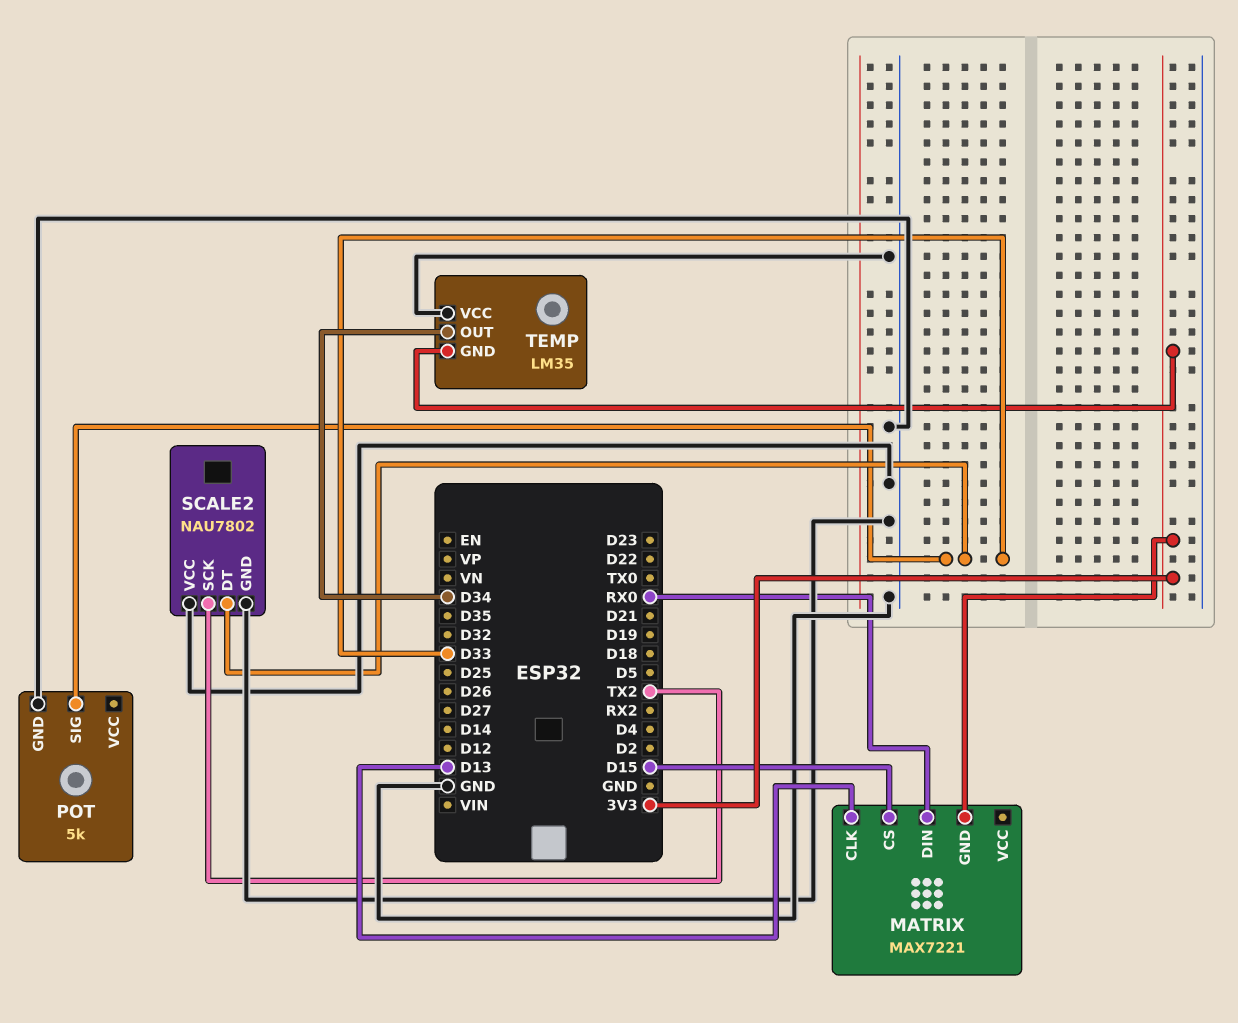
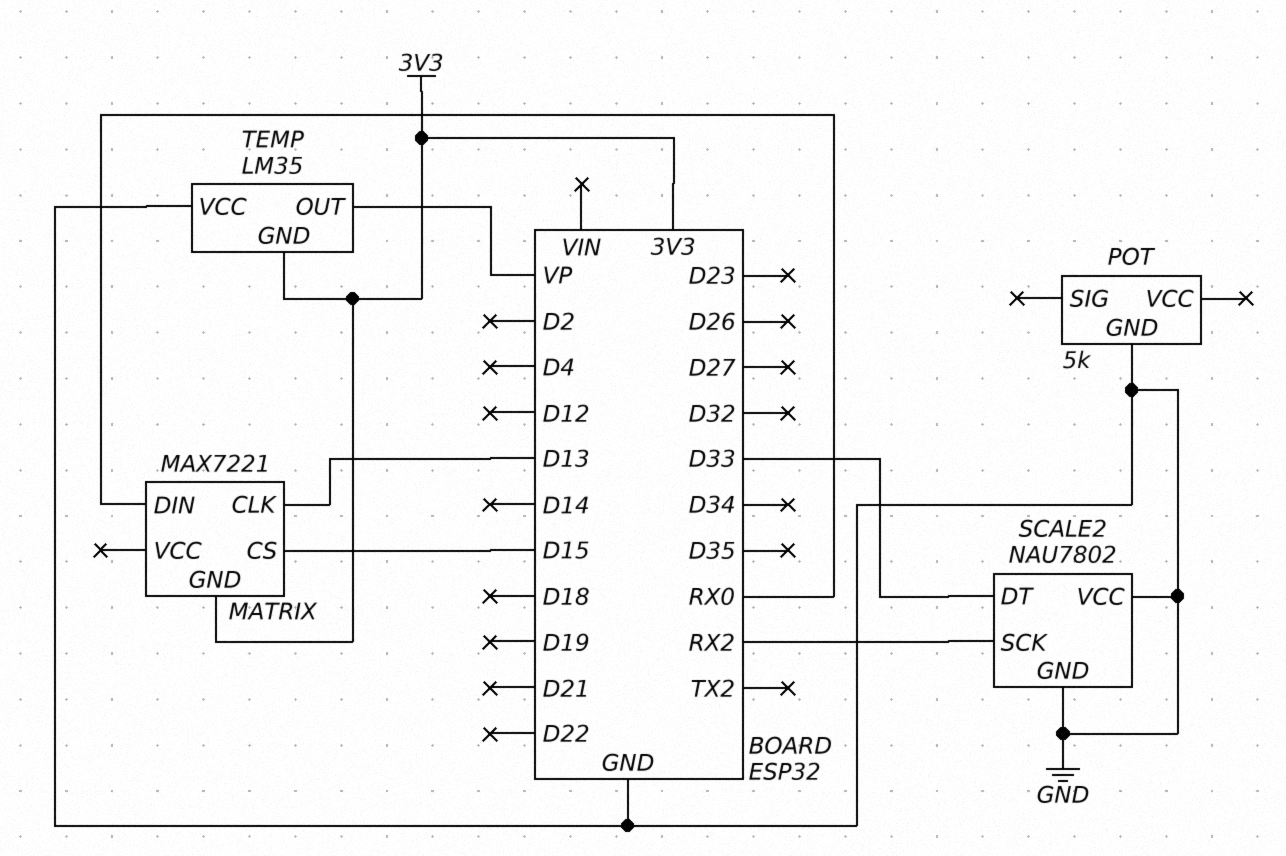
POT pin SIG: D33 -> none
SCALE2 pin SCK: TX2 -> RX2
TEMP pin OUT: D34 -> VP

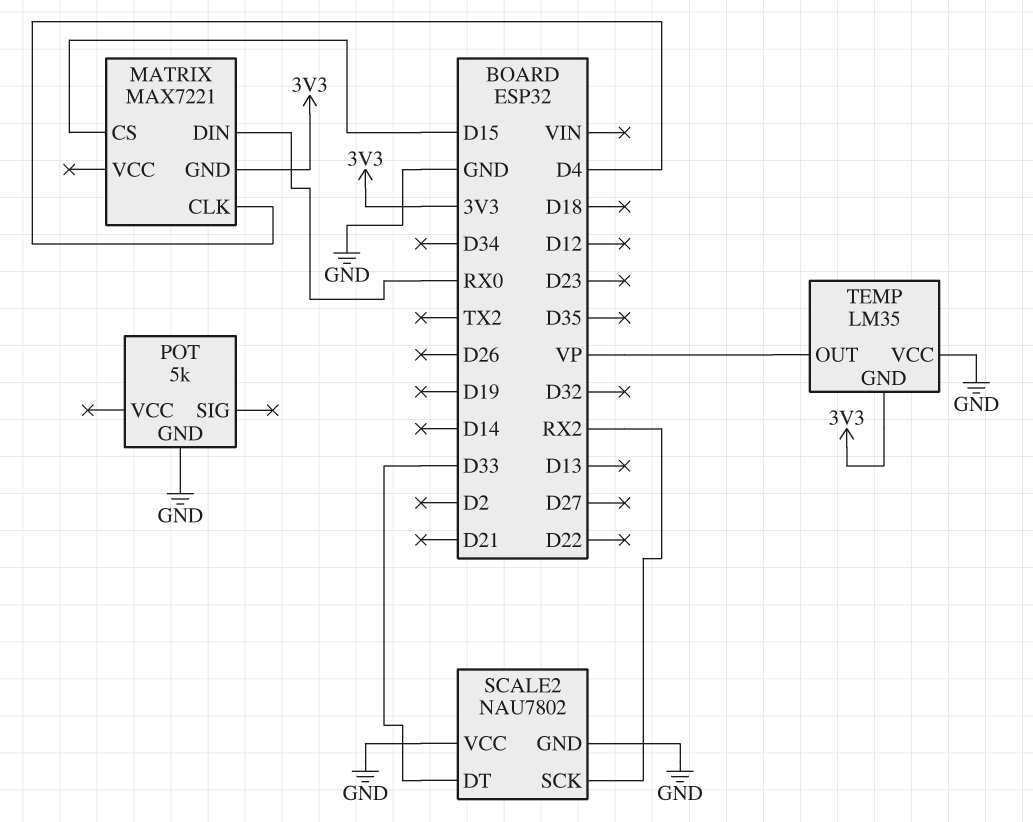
MATRIX pin CLK: D13 -> D4

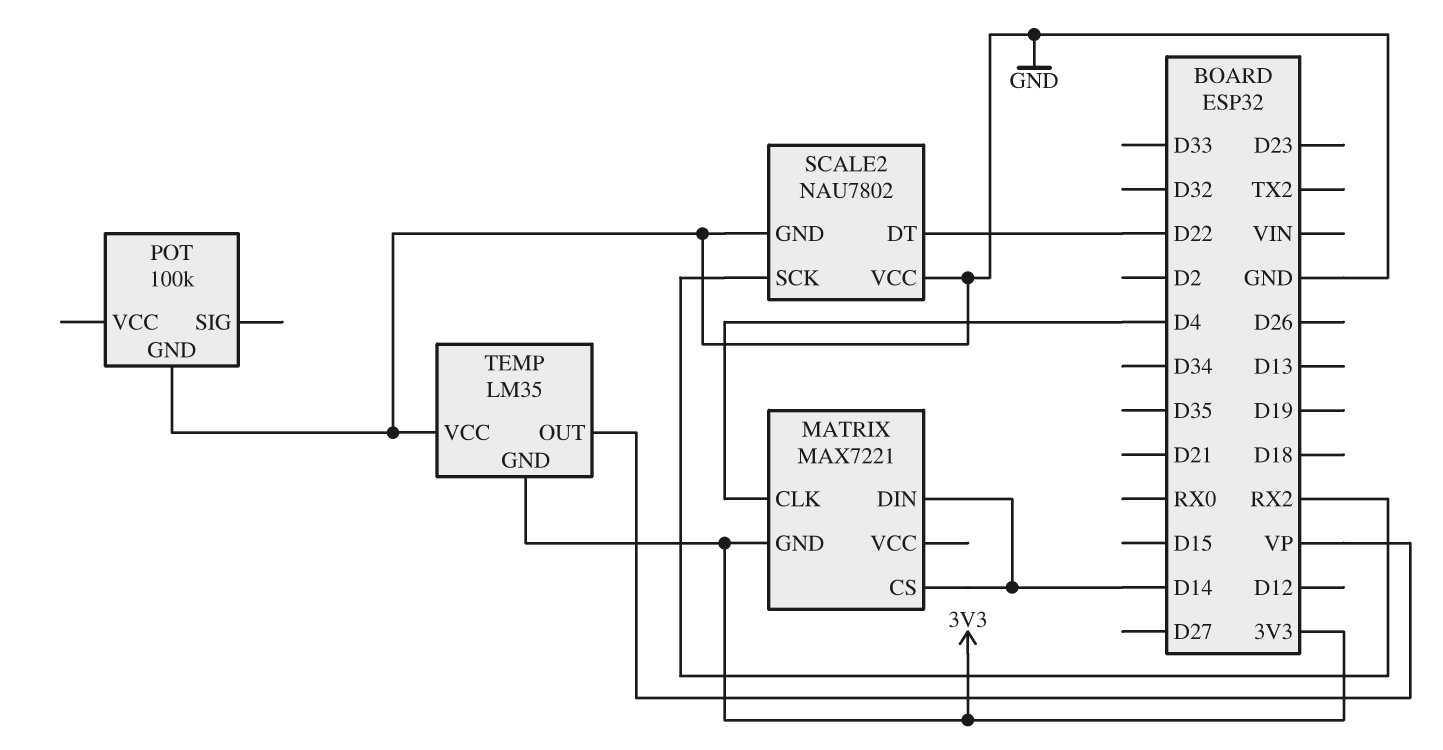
MATRIX pin CS: D15 -> D14
MATRIX pin DIN: RX0 -> D14
POT: 5k -> 100k
SCALE2 pin DT: D33 -> D22

